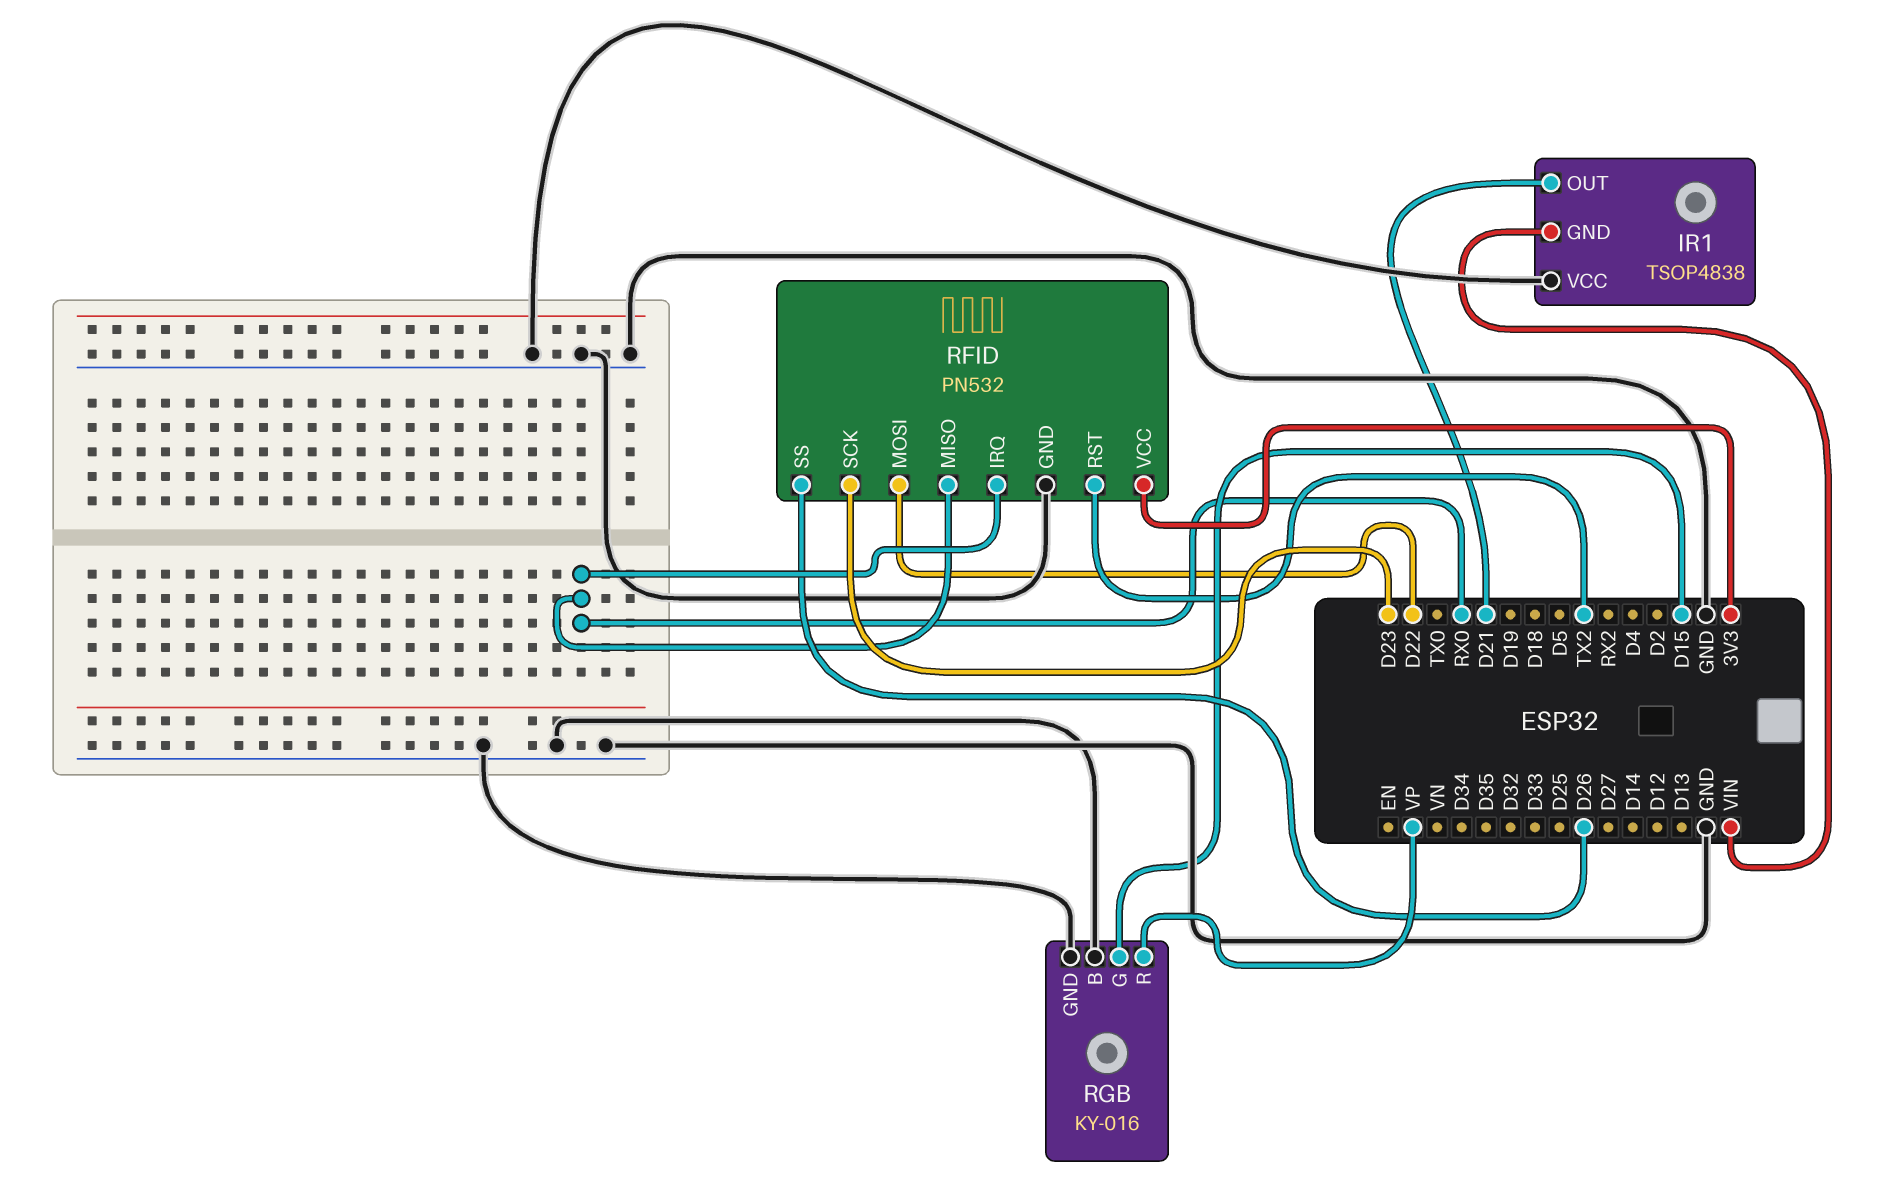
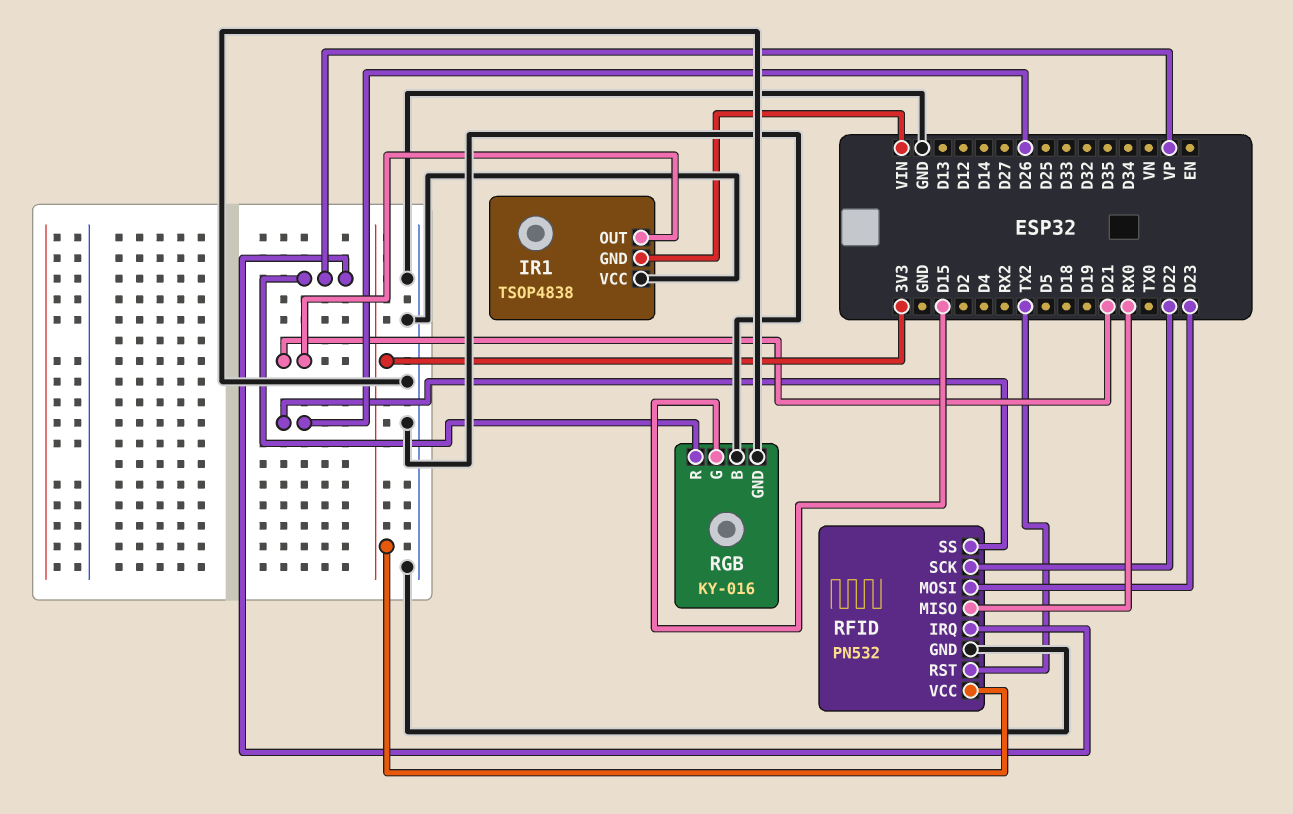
RFID pin IRQ: RX0 -> VP
RFID pin MOSI: D22 -> D23
RFID pin SCK: D23 -> D22

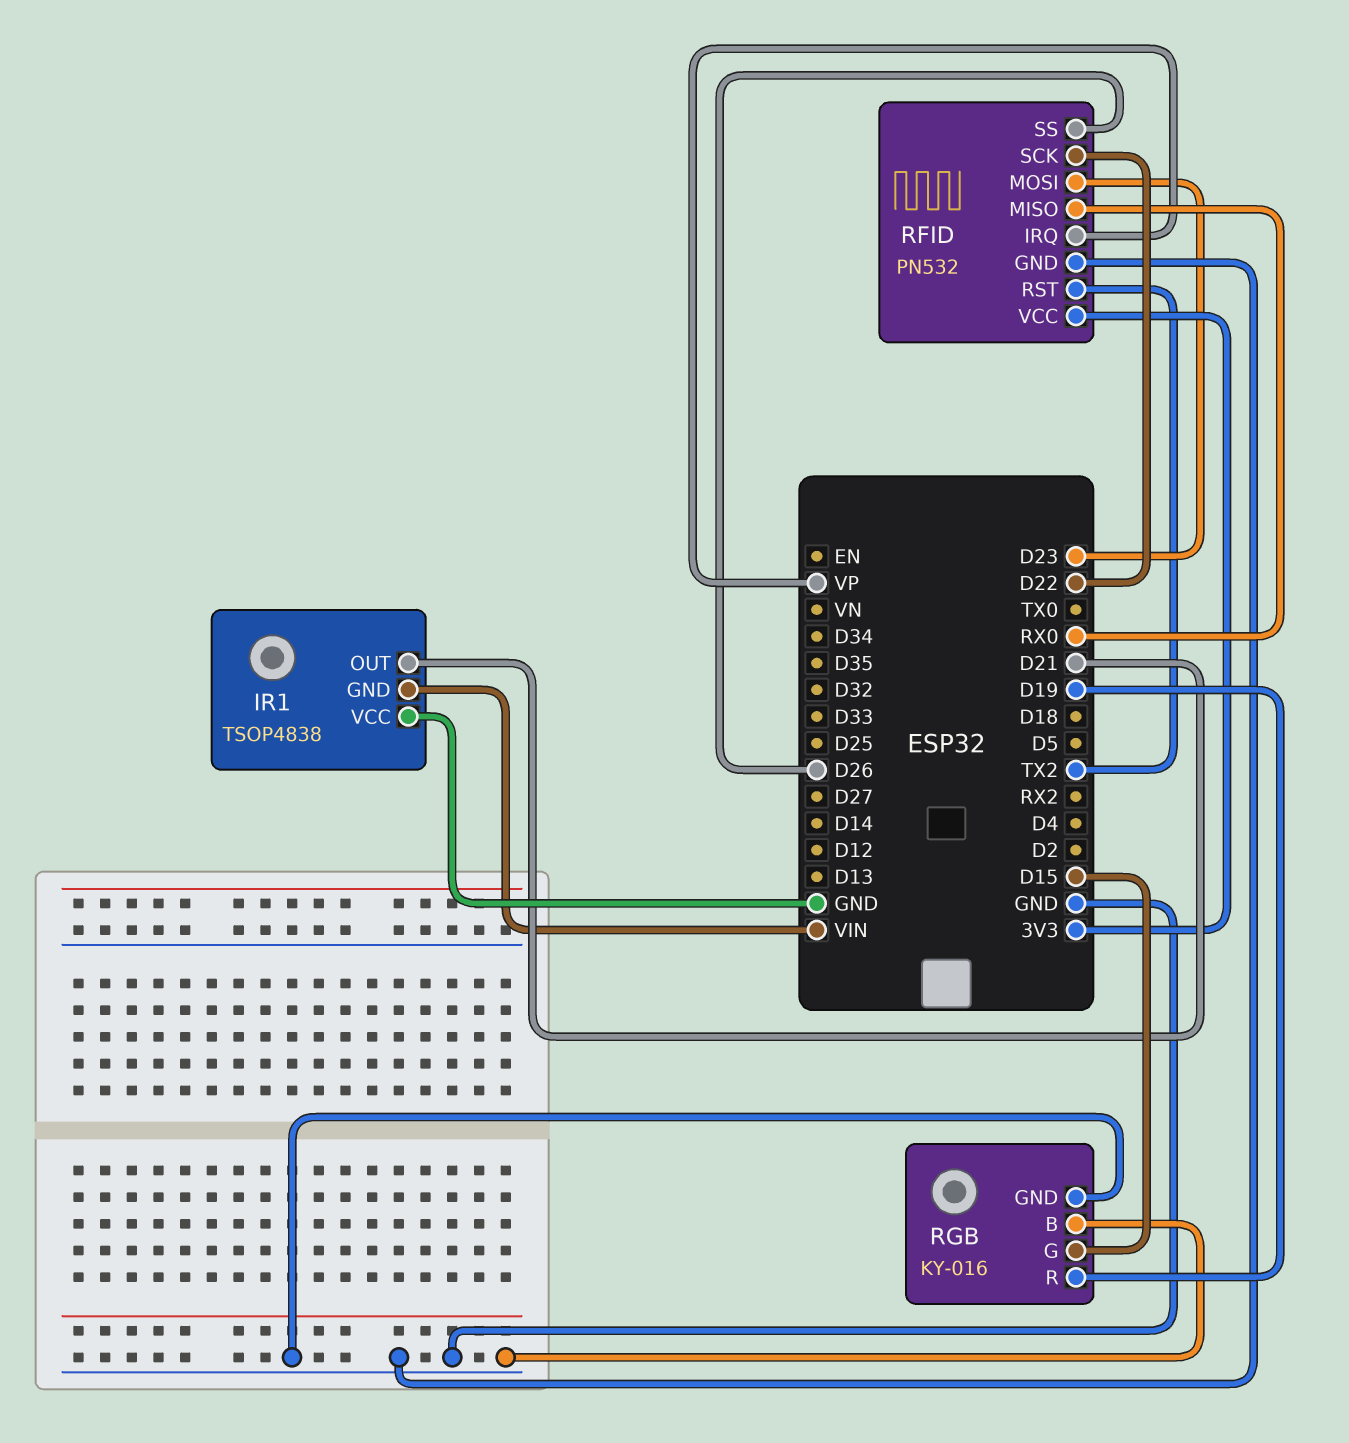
RGB pin R: VP -> D19

